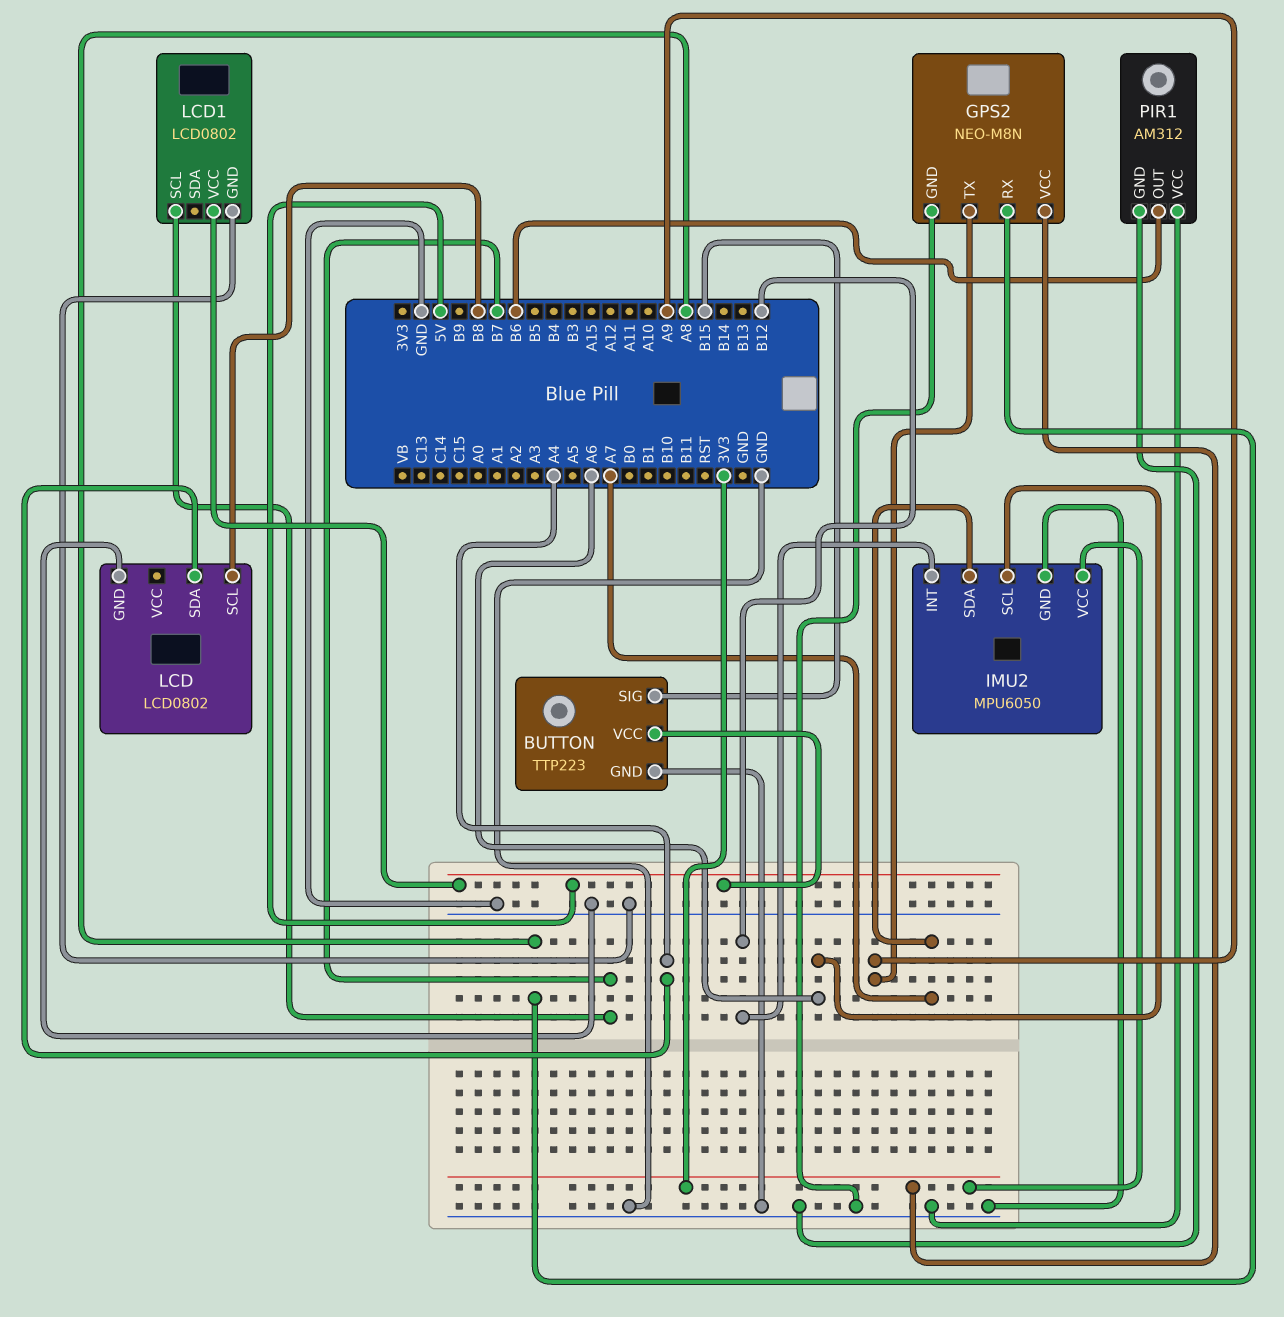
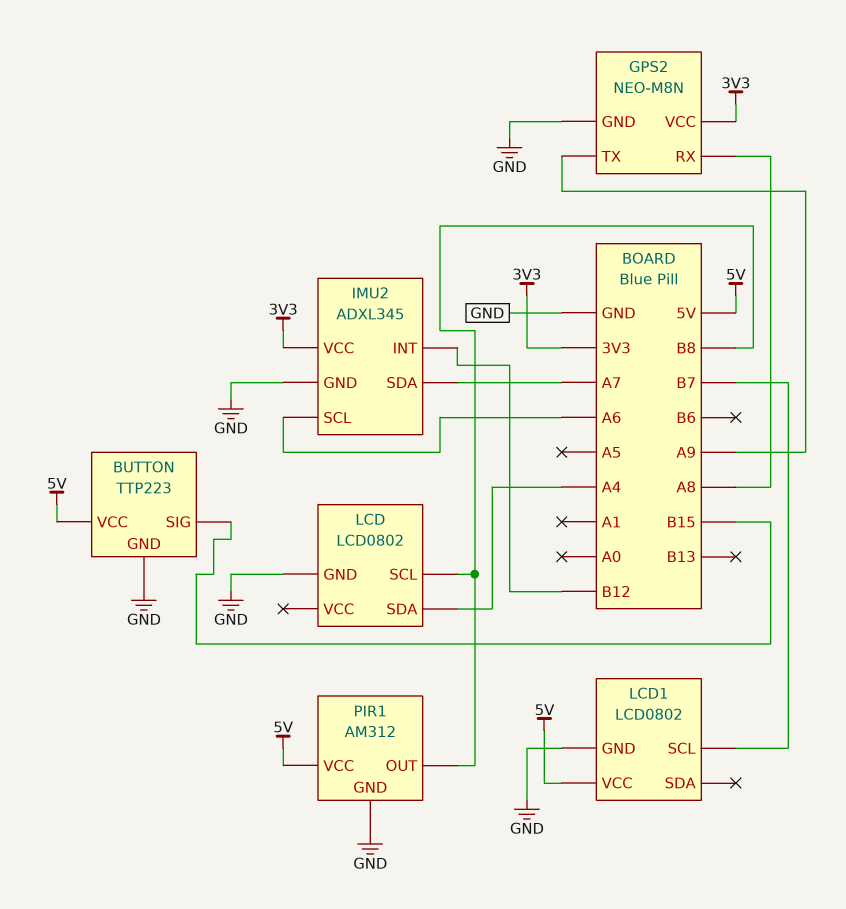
IMU2: MPU6050 -> ADXL345
PIR1 pin OUT: B6 -> B8
PIR1 pin VCC: GND -> 5V

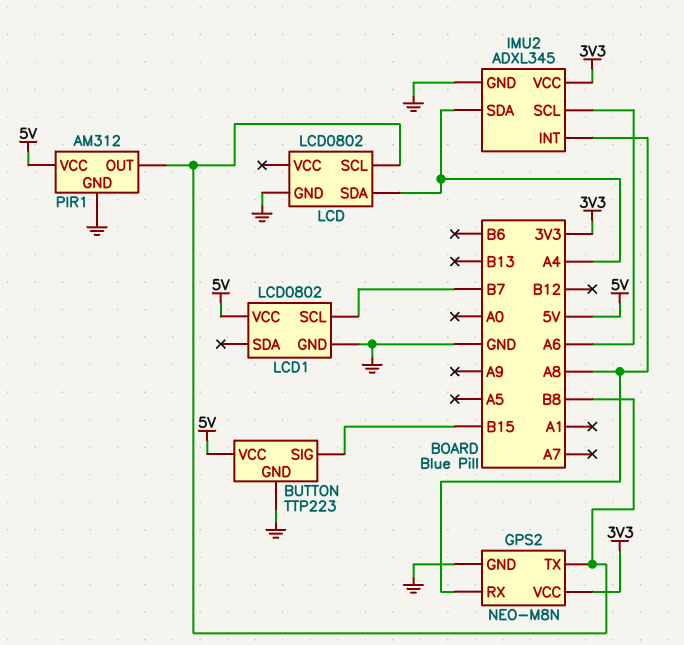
GPS2 pin TX: A9 -> B8
IMU2 pin INT: B12 -> A8
IMU2 pin SDA: A7 -> A4

